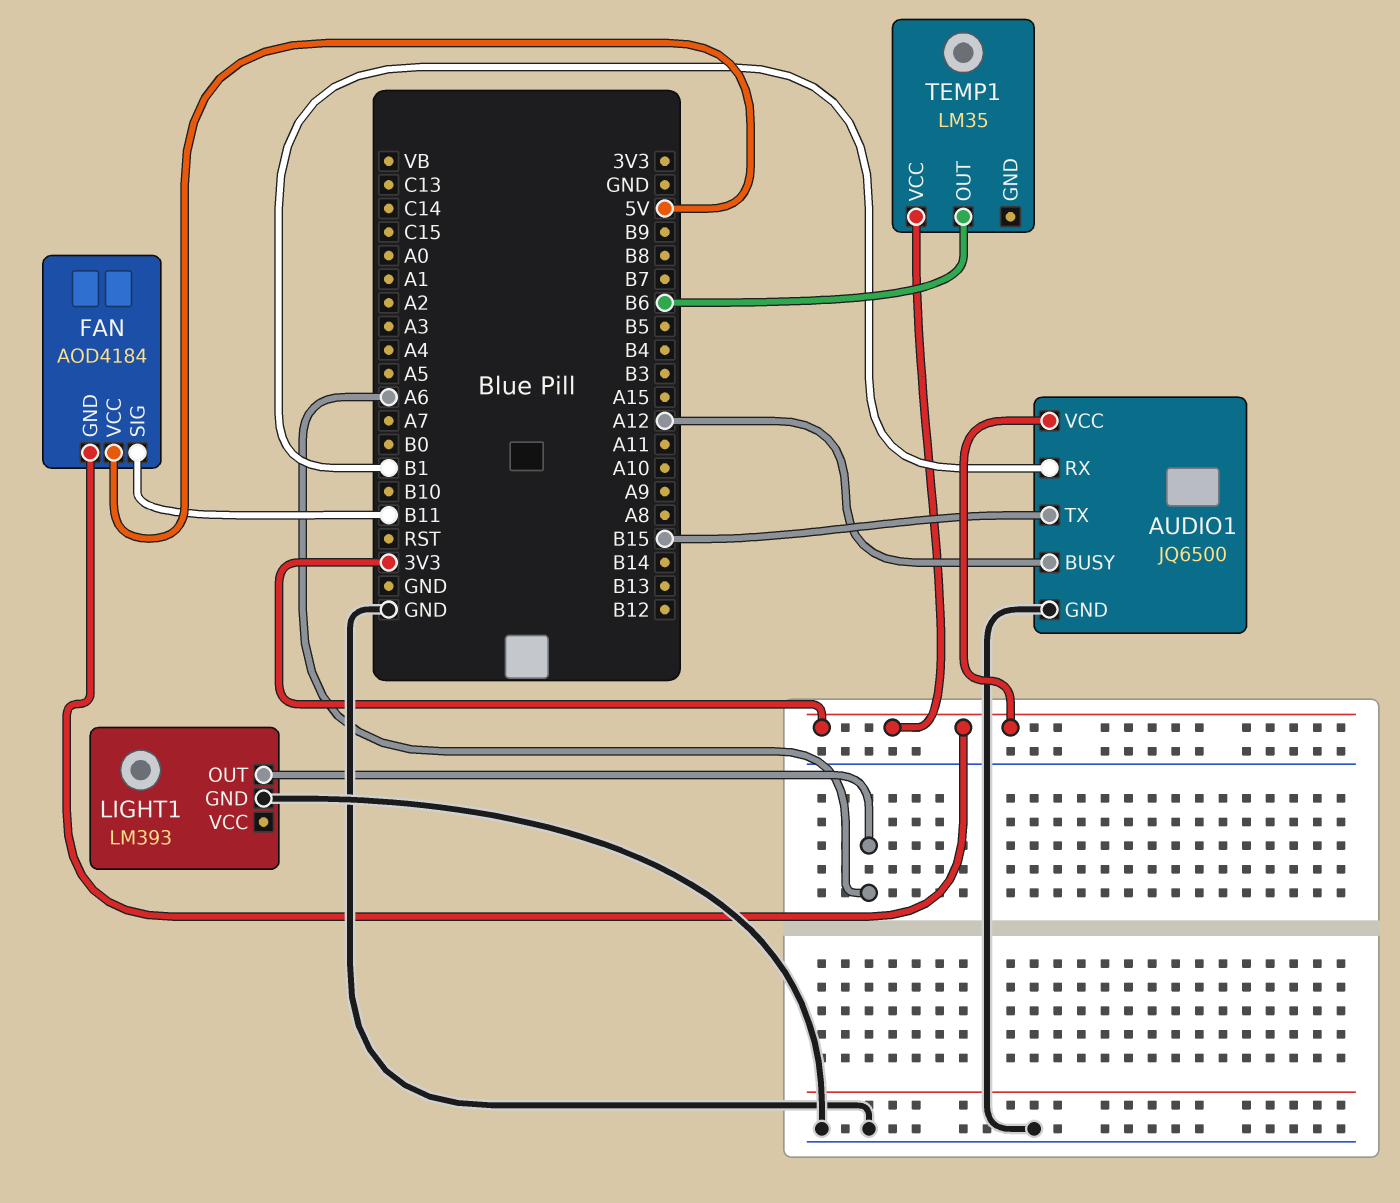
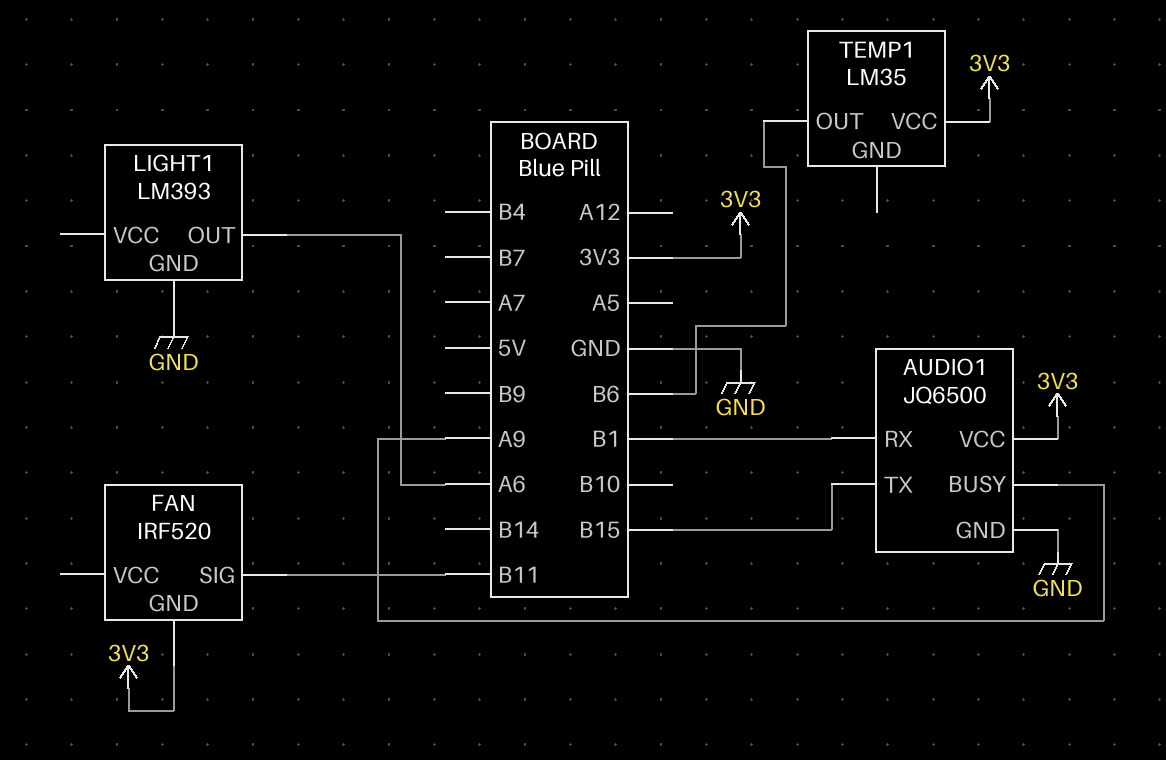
AUDIO1 pin BUSY: A12 -> A9
FAN: AOD4184 -> IRF520
FAN pin VCC: 5V -> none

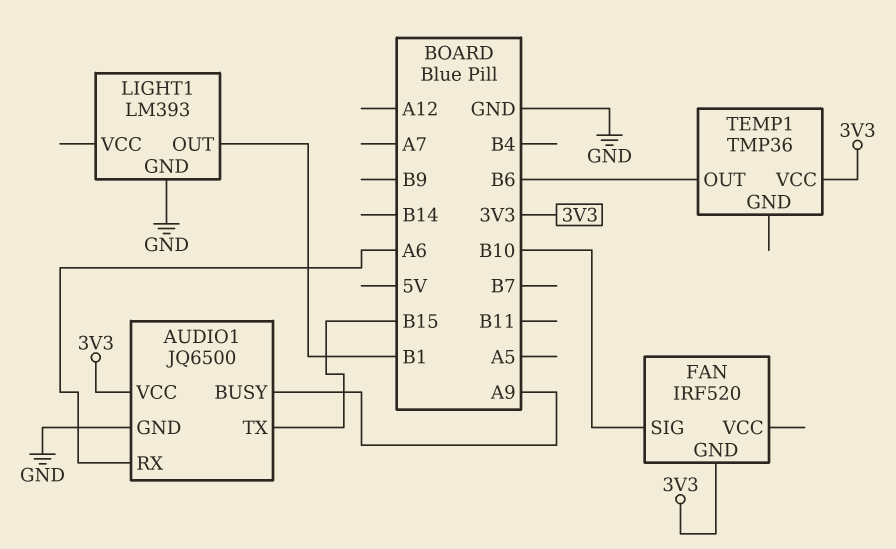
AUDIO1 pin RX: B1 -> A6
FAN pin SIG: B11 -> B10
LIGHT1 pin OUT: A6 -> B1
TEMP1: LM35 -> TMP36

